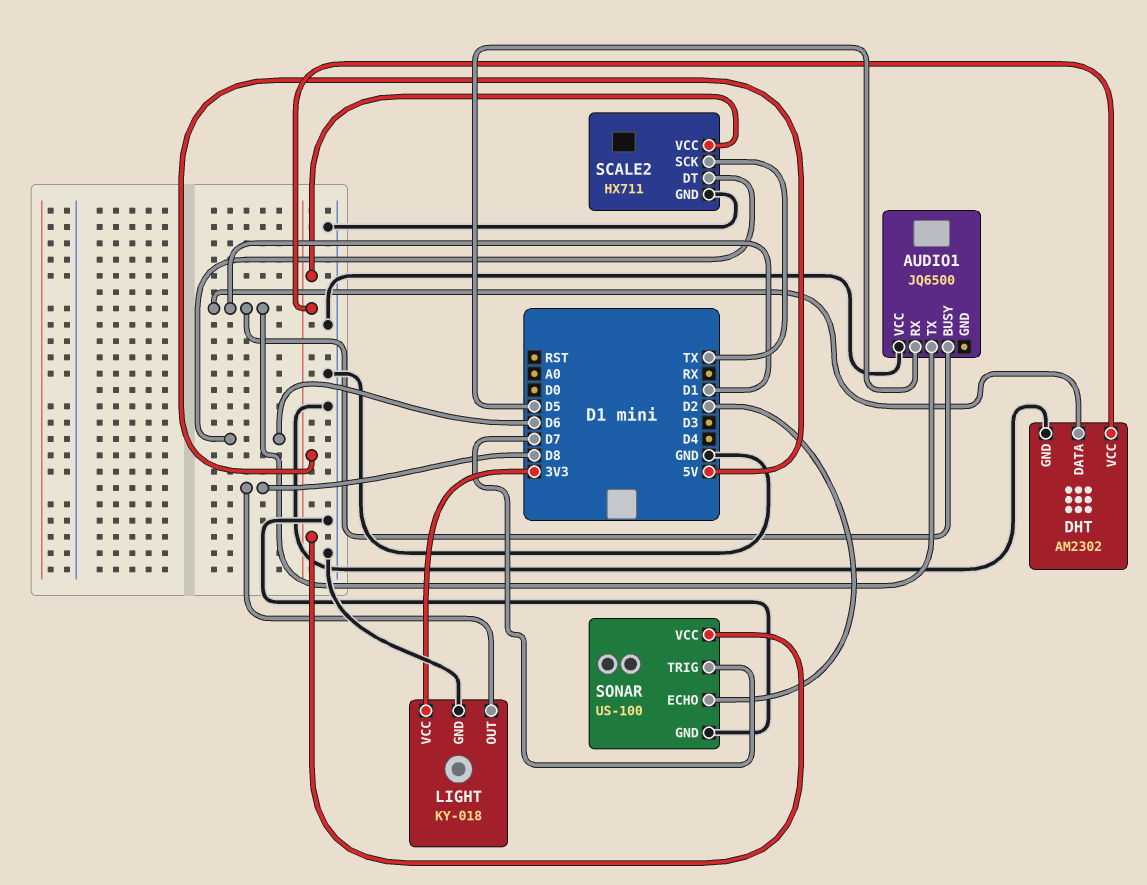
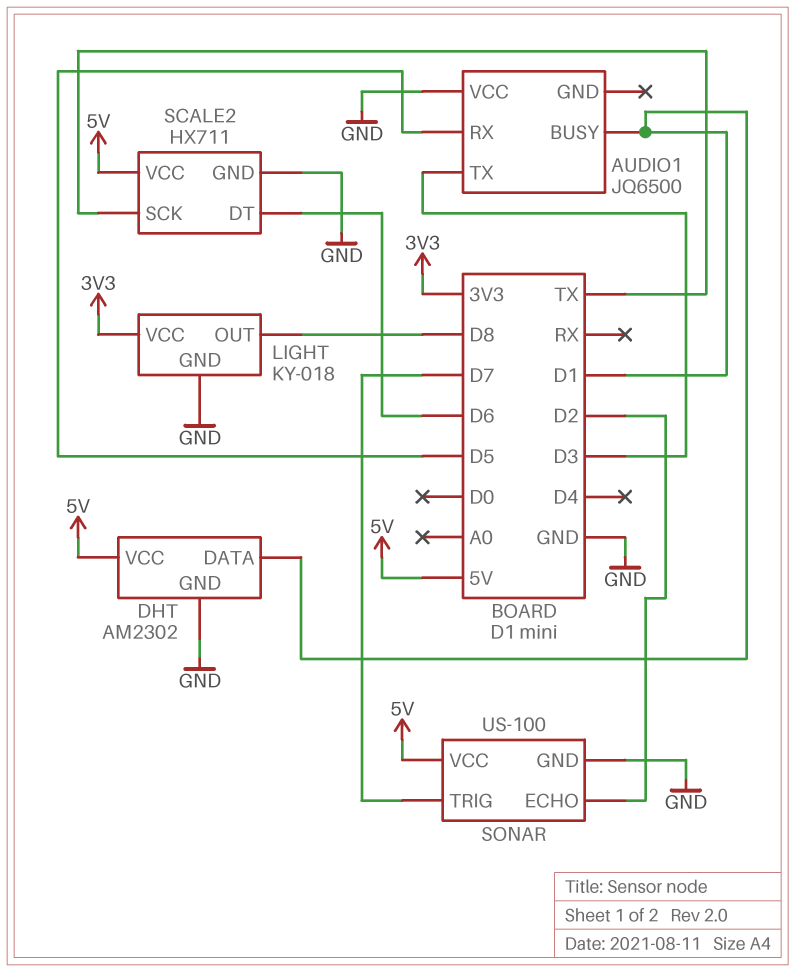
AUDIO1 pin TX: D1 -> D3

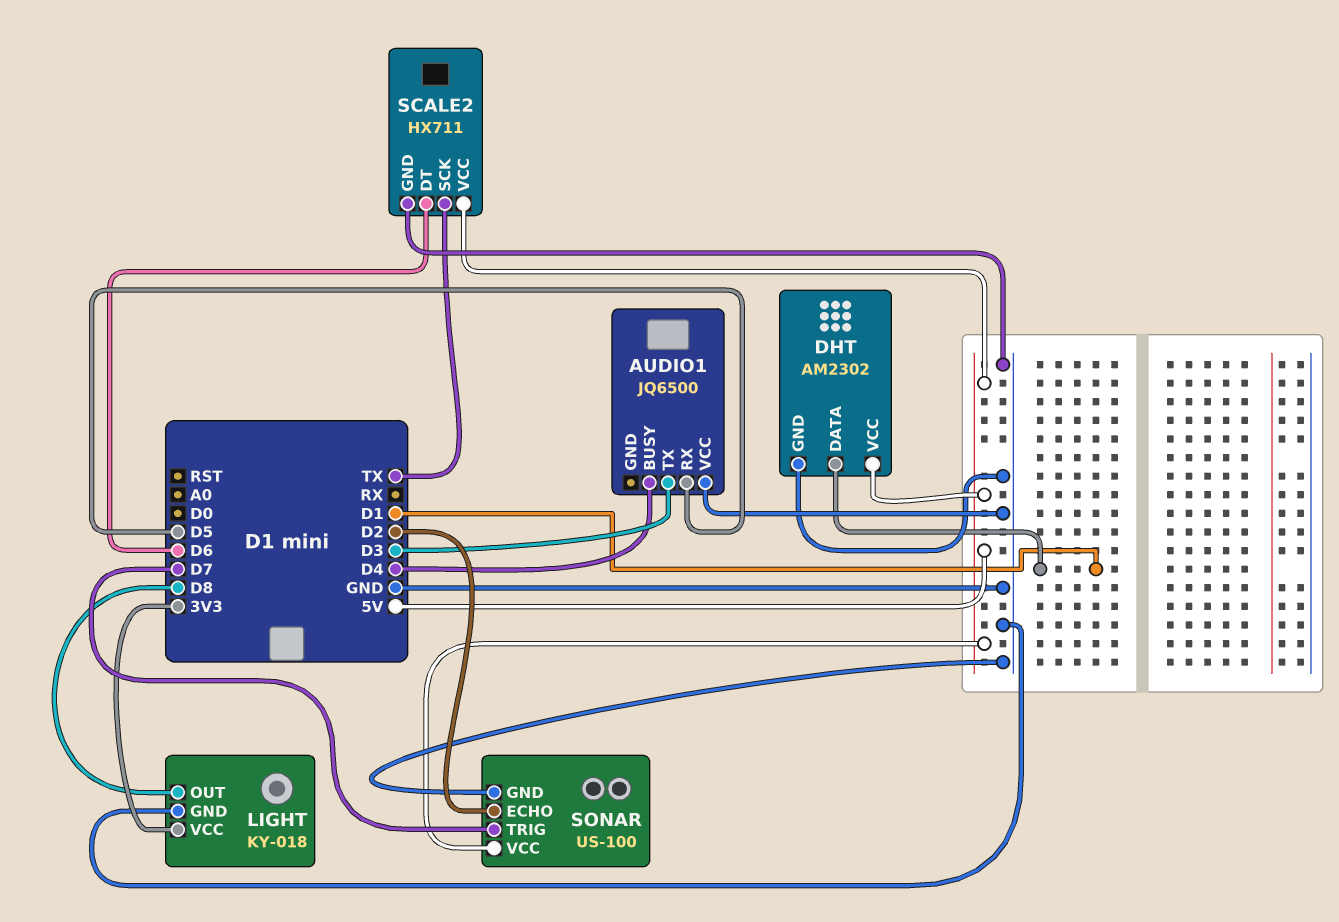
AUDIO1 pin BUSY: D1 -> D4

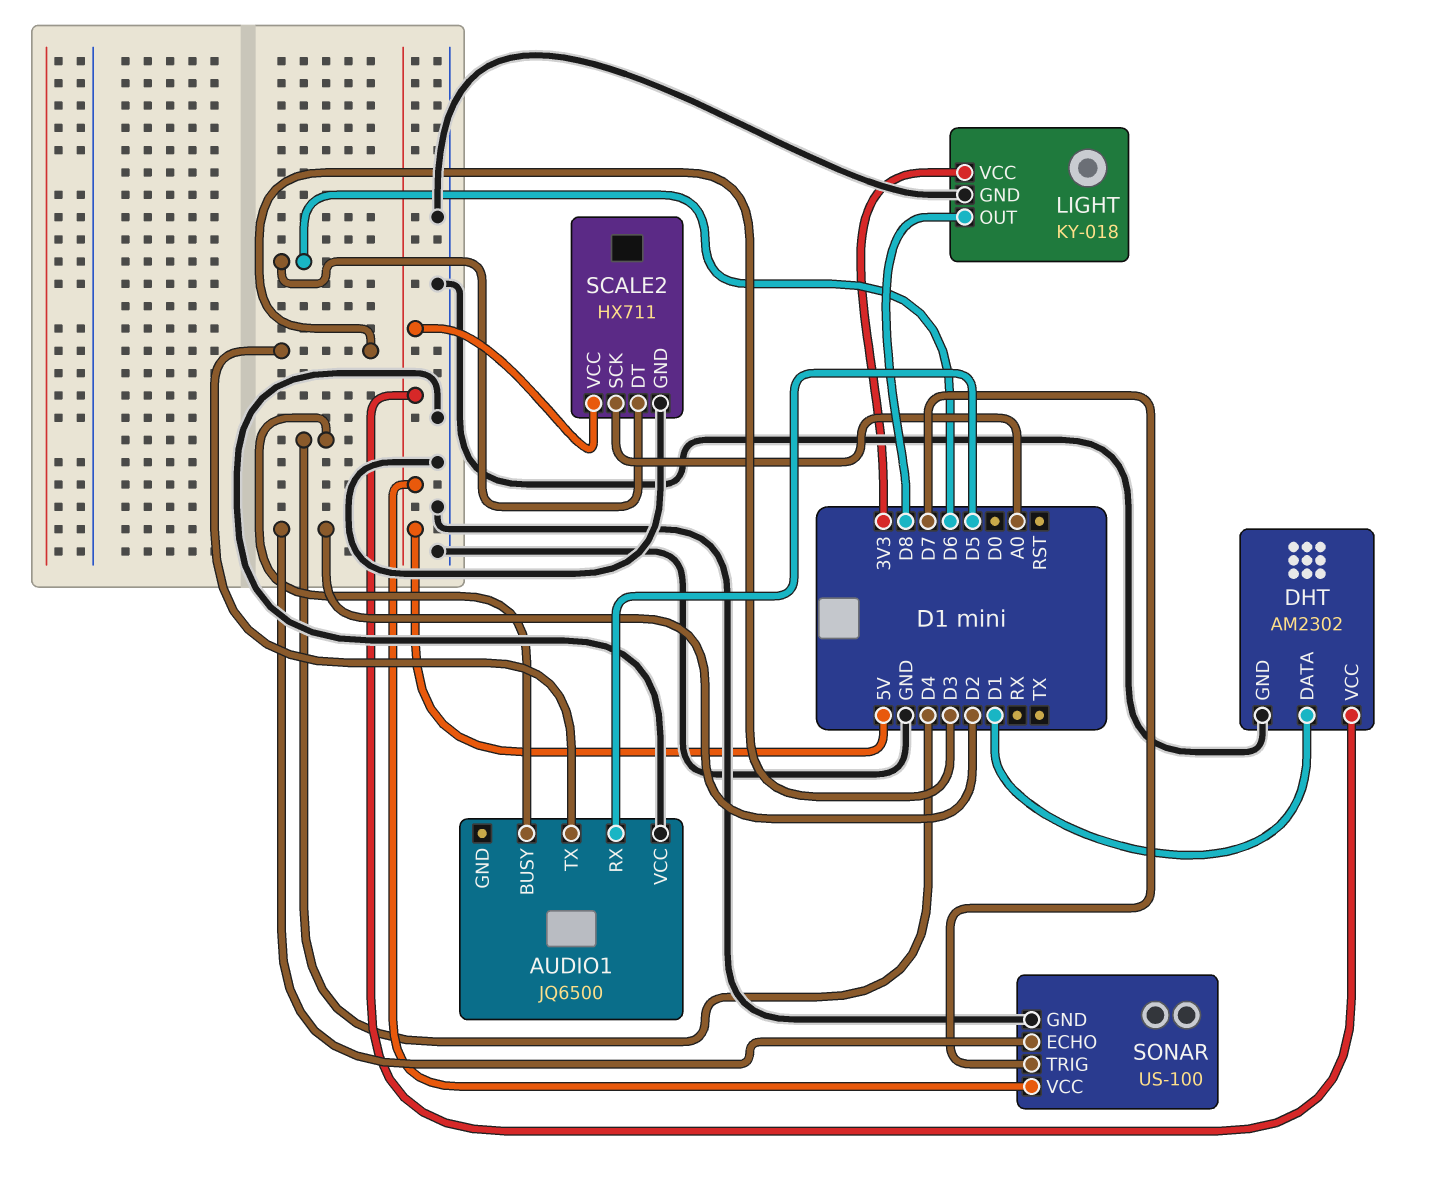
SCALE2 pin SCK: TX -> A0

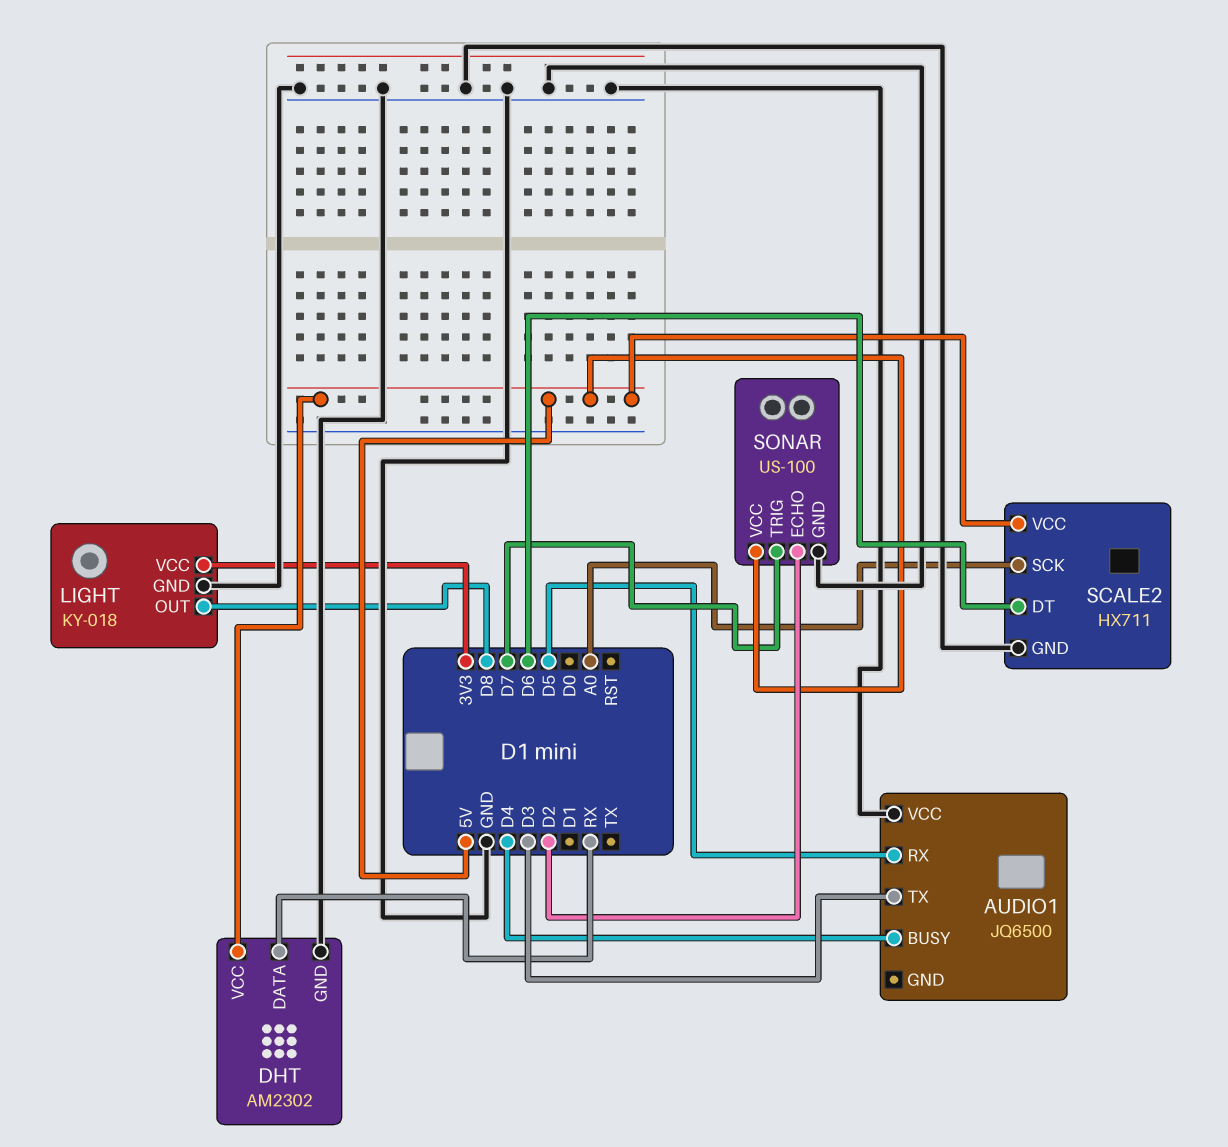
DHT pin DATA: D1 -> RX

